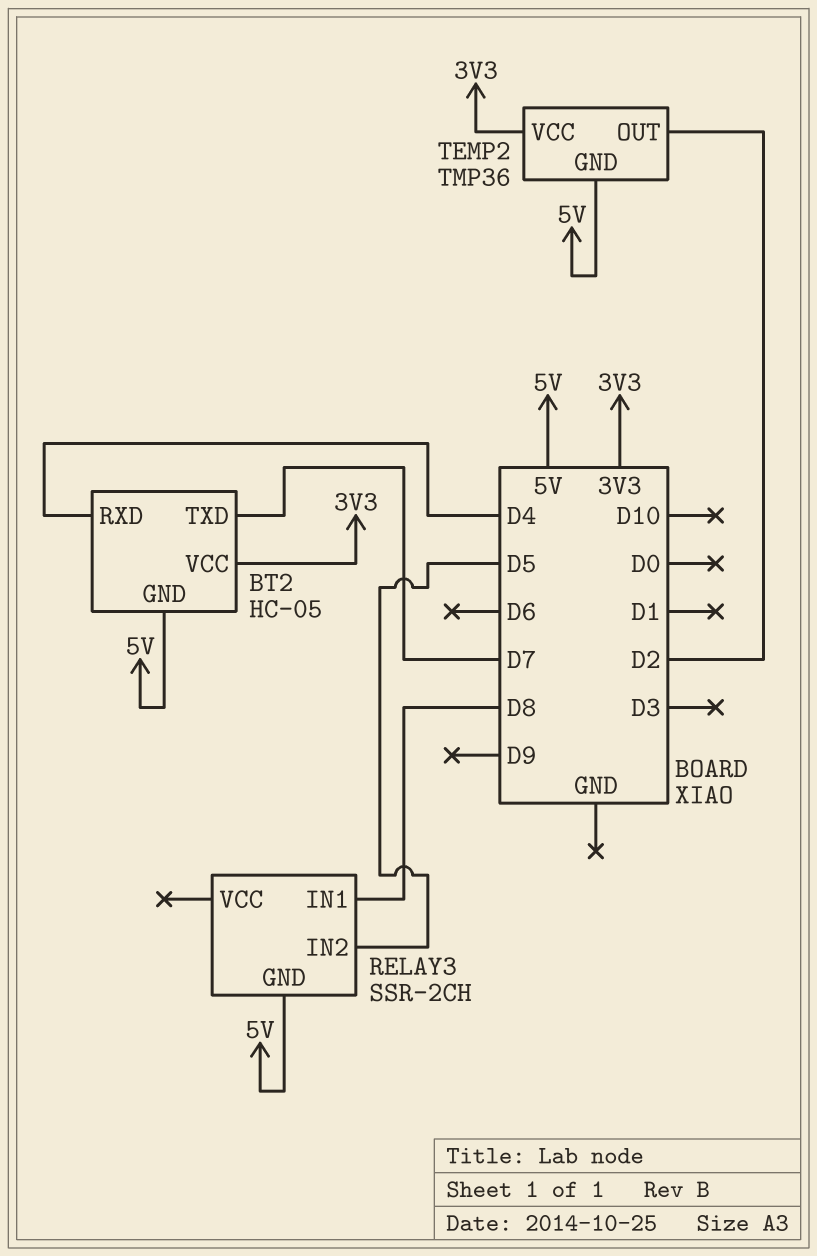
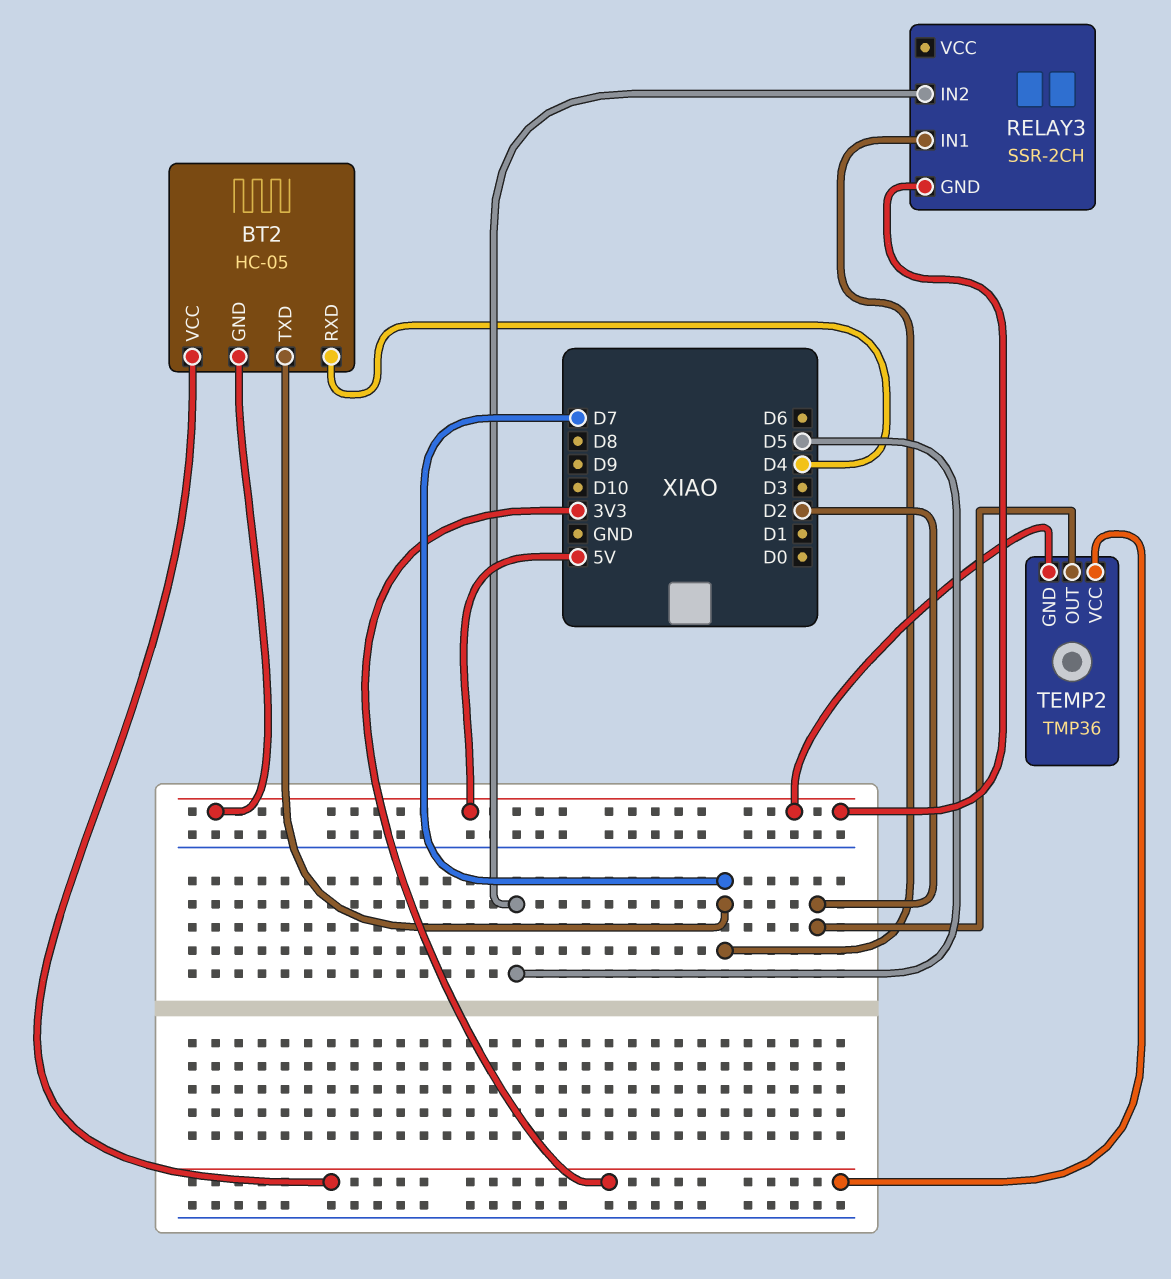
RELAY3 pin IN1: D8 -> D7

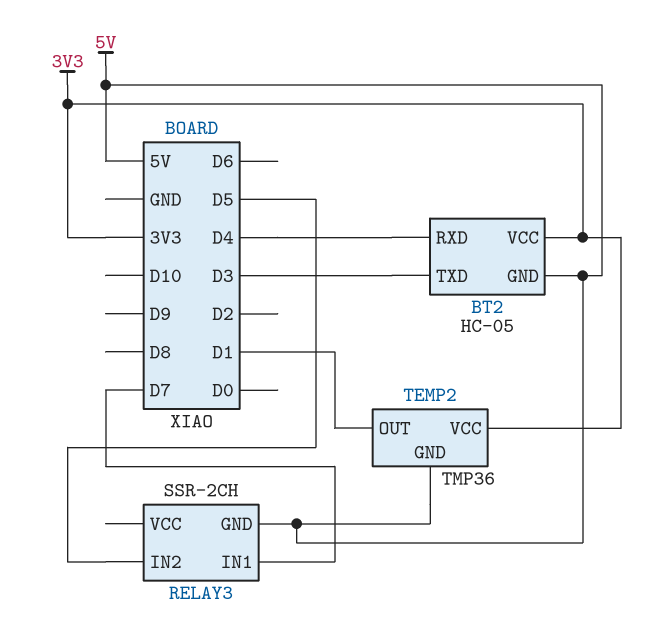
BT2 pin TXD: D7 -> D3
TEMP2 pin OUT: D2 -> D1

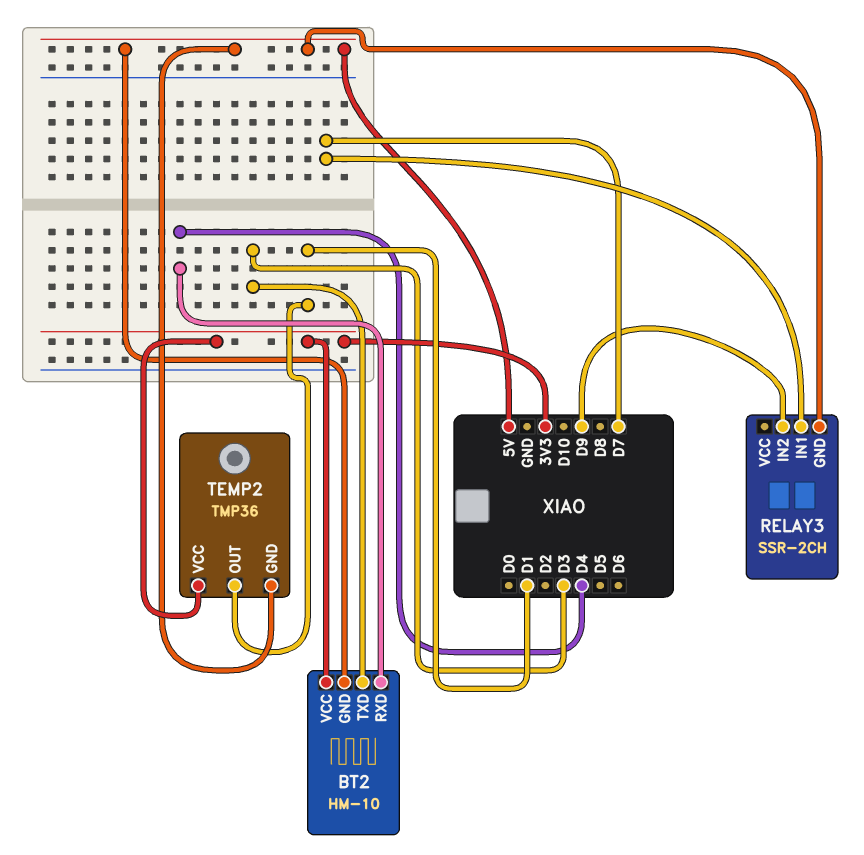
BT2: HC-05 -> HM-10
RELAY3 pin IN2: D5 -> D9

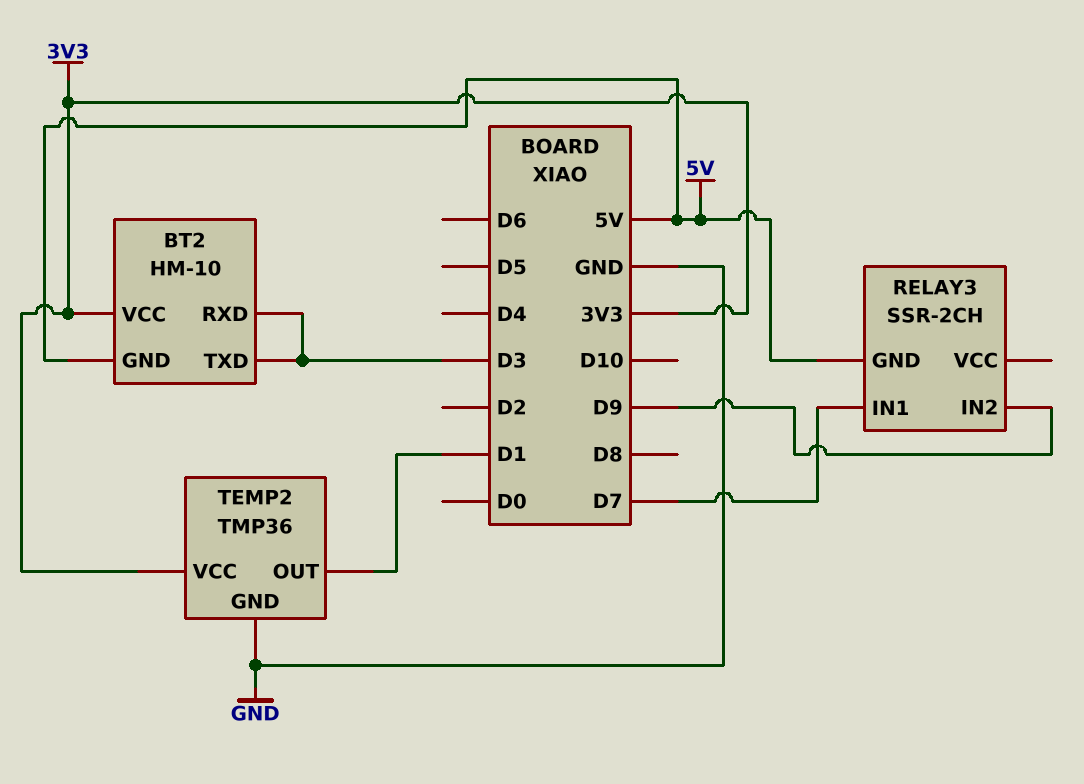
BT2 pin RXD: D4 -> D3
TEMP2 pin GND: 5V -> GND

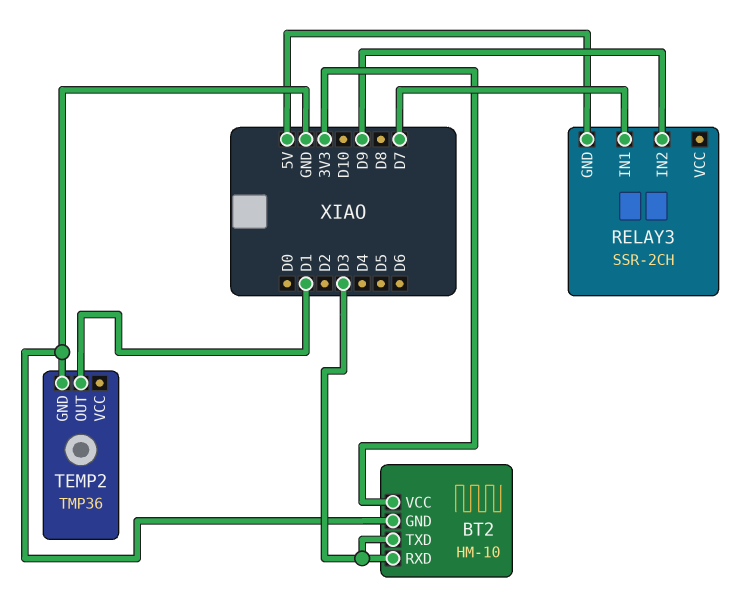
BT2 pin GND: 5V -> GND
TEMP2 pin VCC: 3V3 -> none

